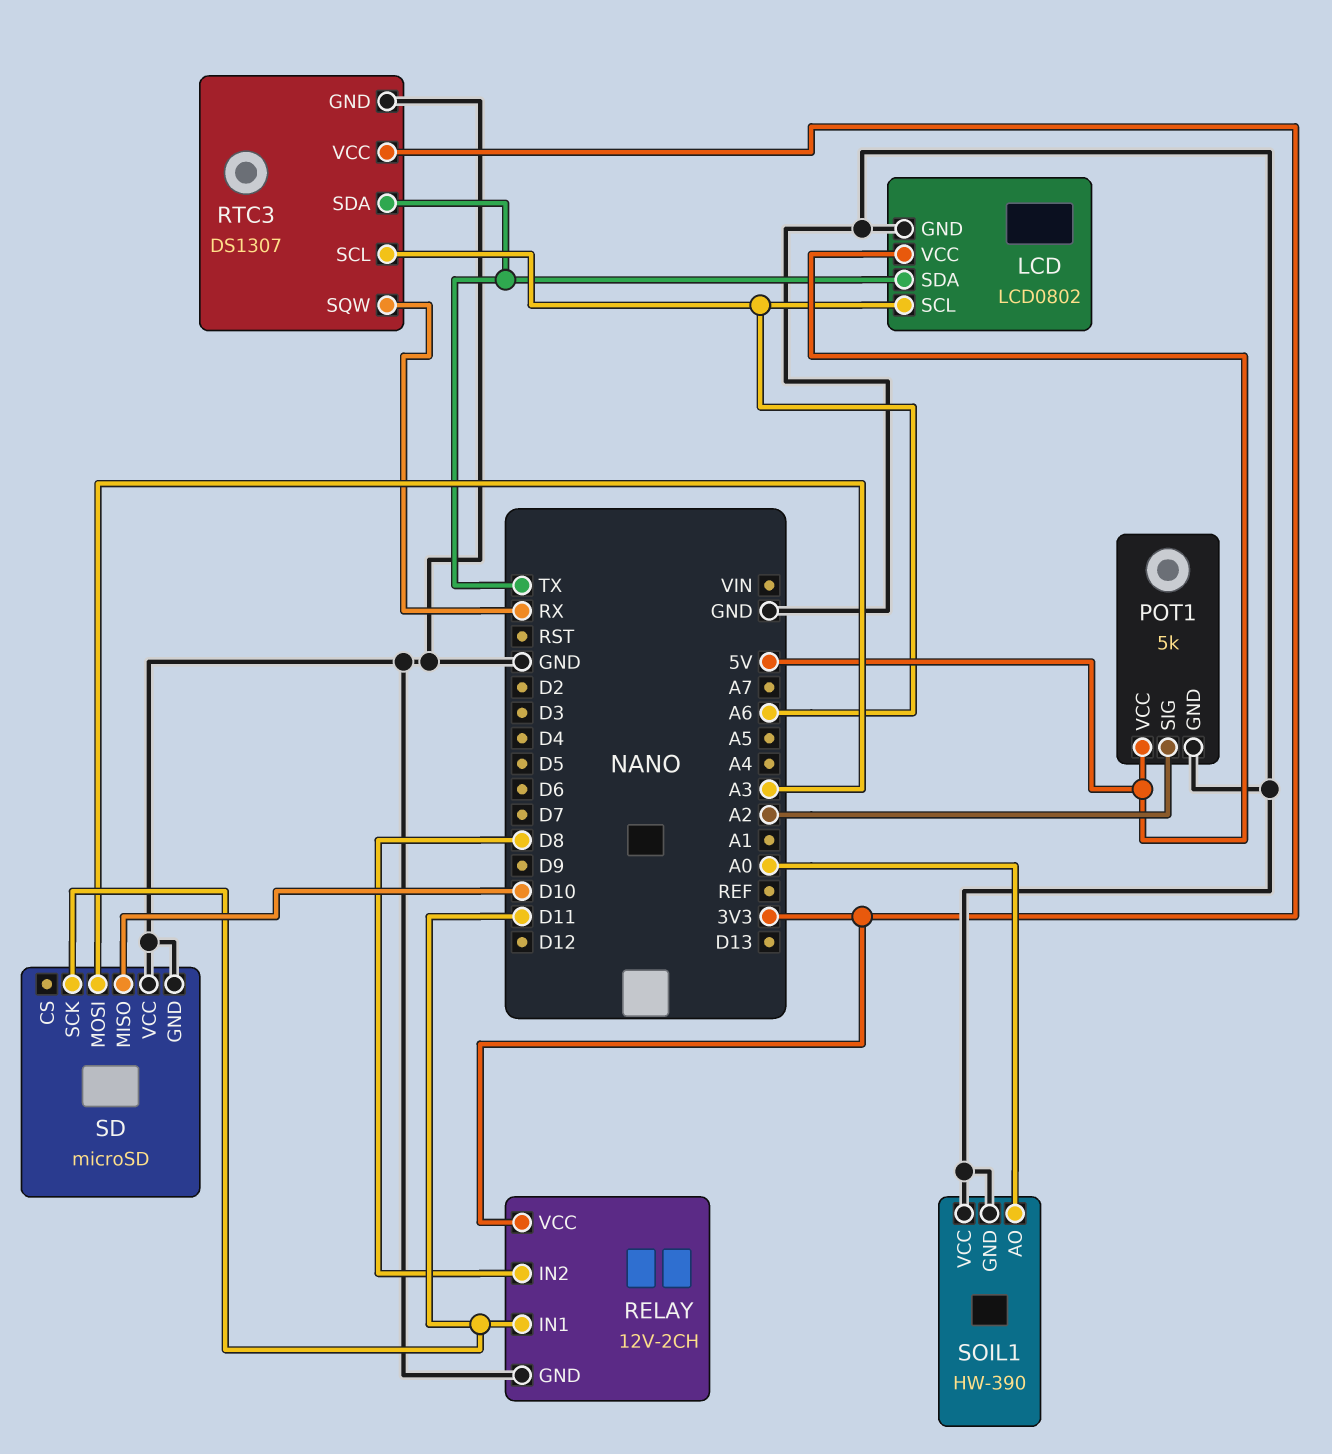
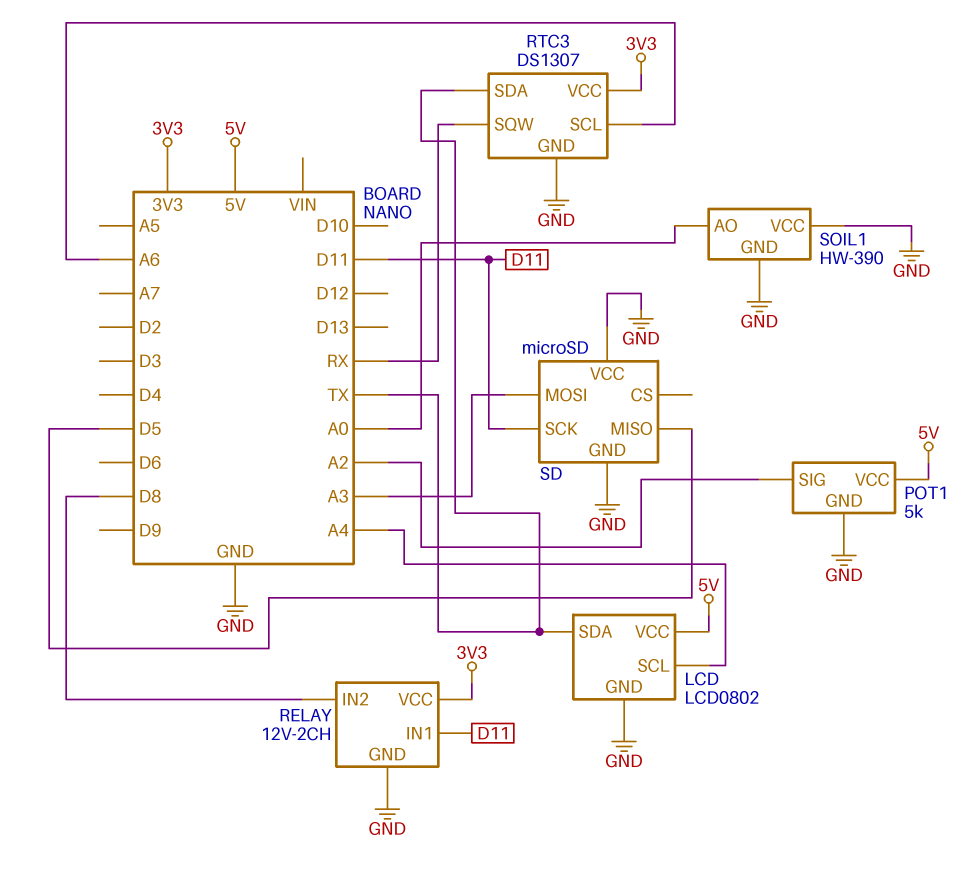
LCD pin SCL: A6 -> A4
SD pin MISO: D10 -> D5

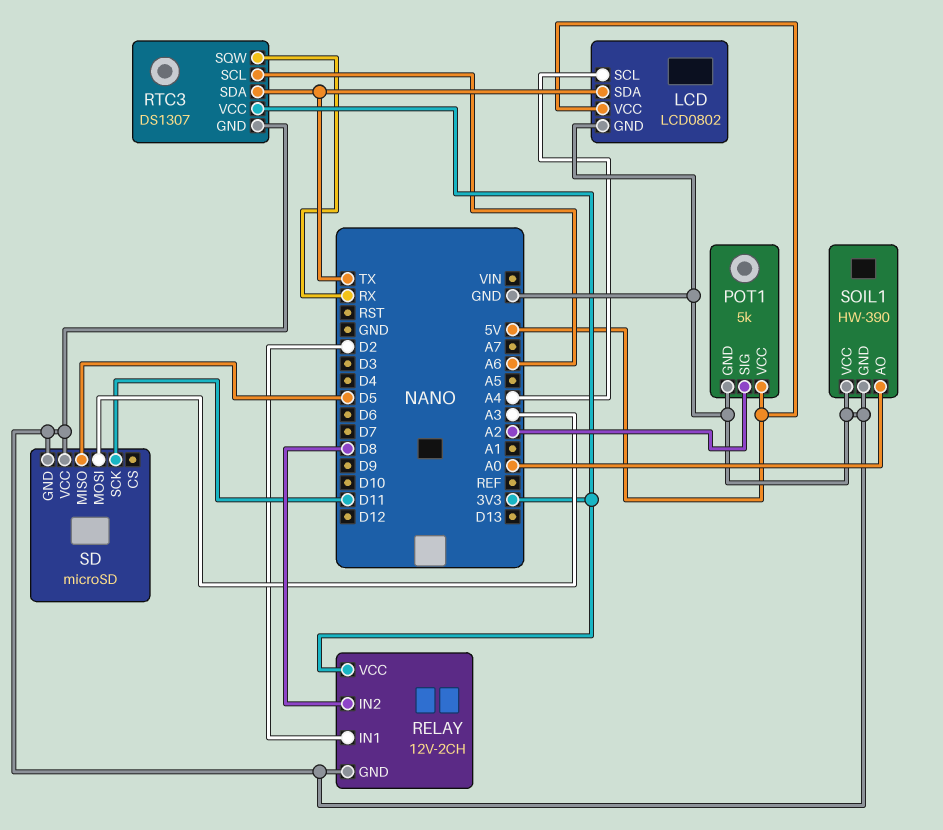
RELAY pin IN1: D11 -> D2

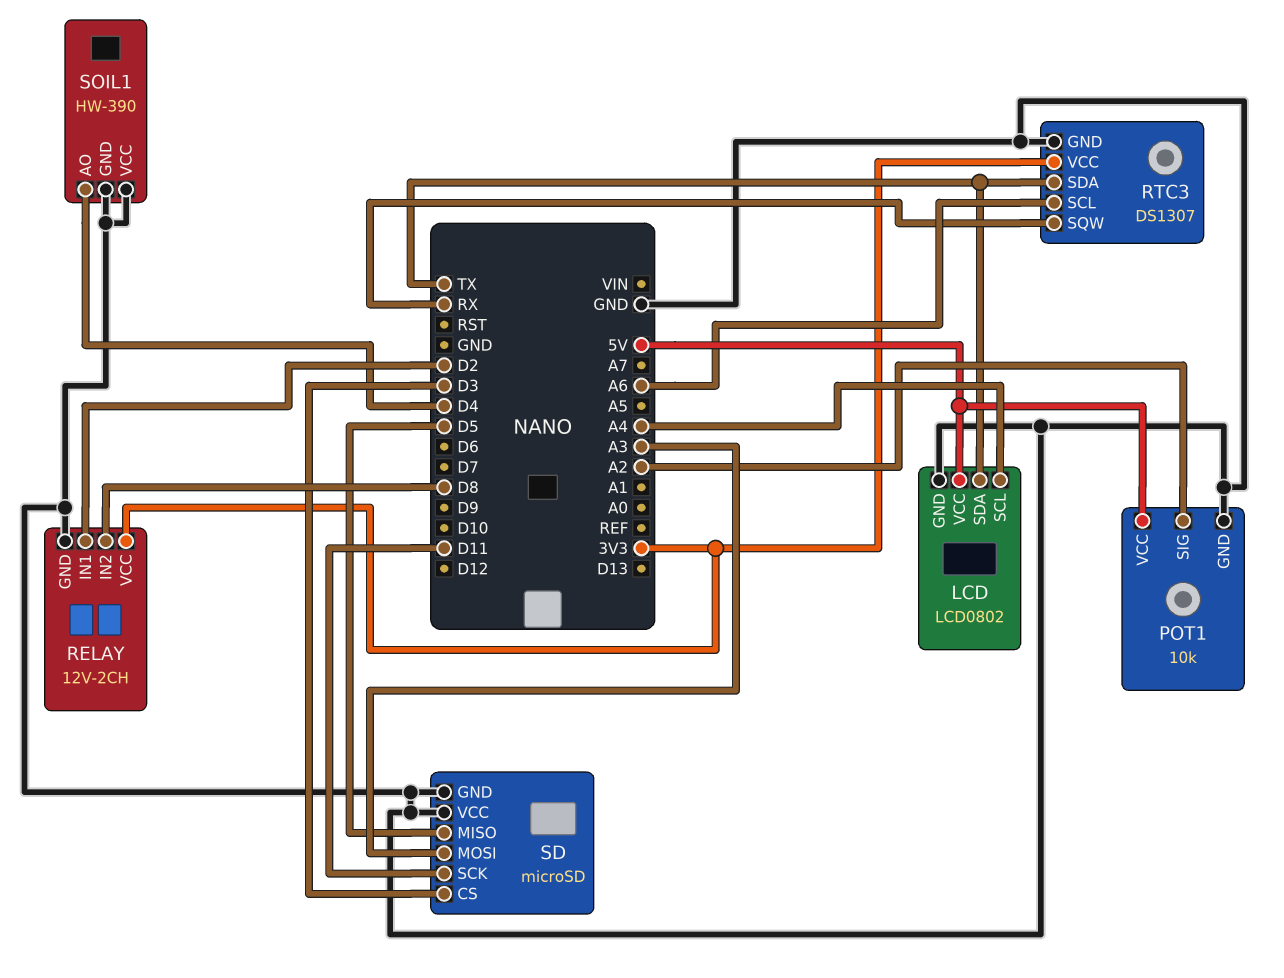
POT1: 5k -> 10k
SD pin CS: none -> D3
SOIL1 pin AO: A0 -> D4

